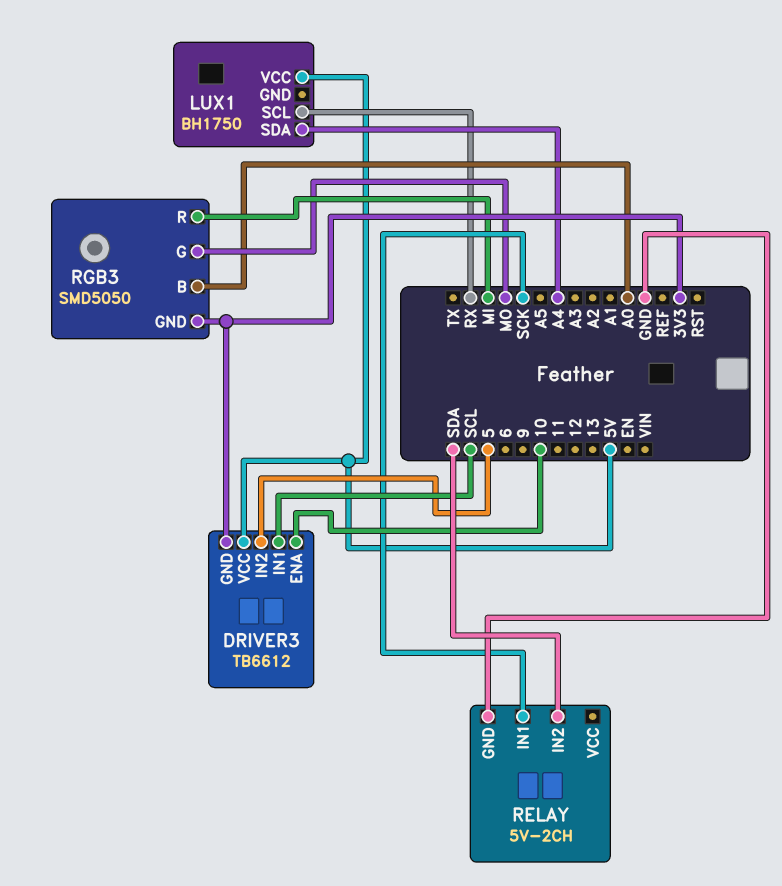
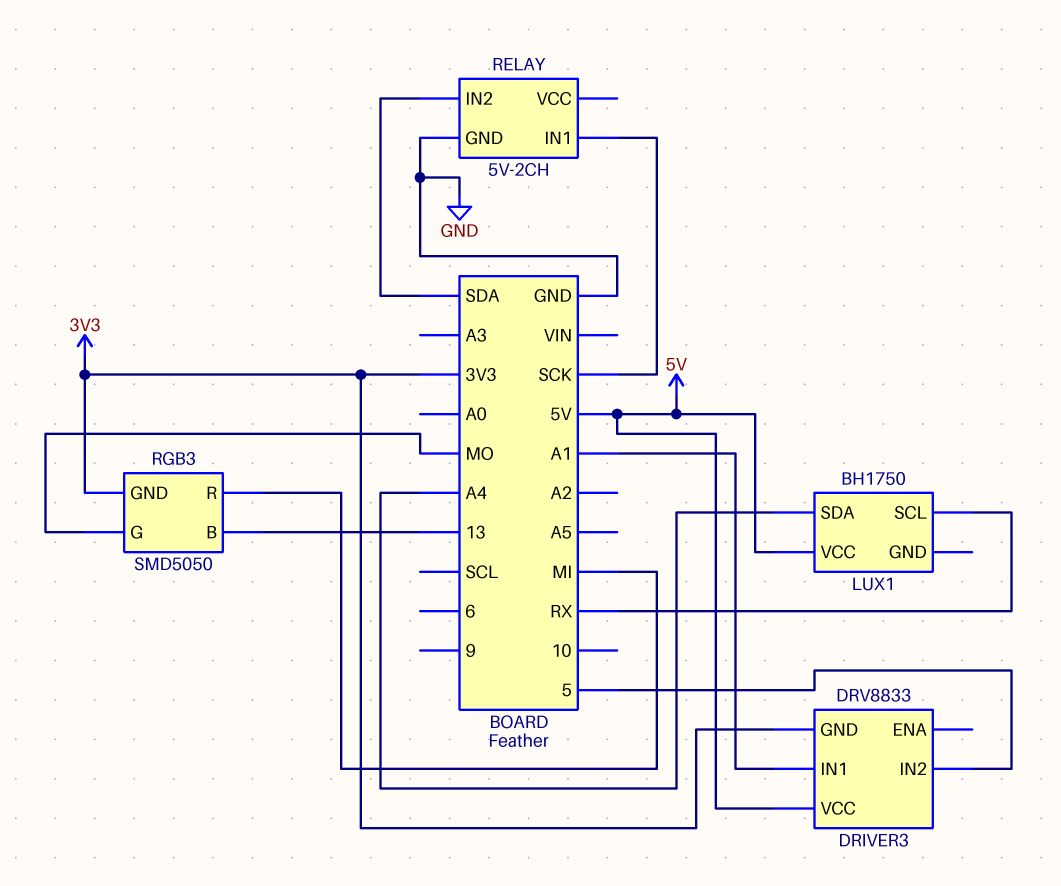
DRIVER3: TB6612 -> DRV8833
DRIVER3 pin ENA: 10 -> none
DRIVER3 pin IN1: SCL -> A1
RGB3 pin B: A0 -> 13

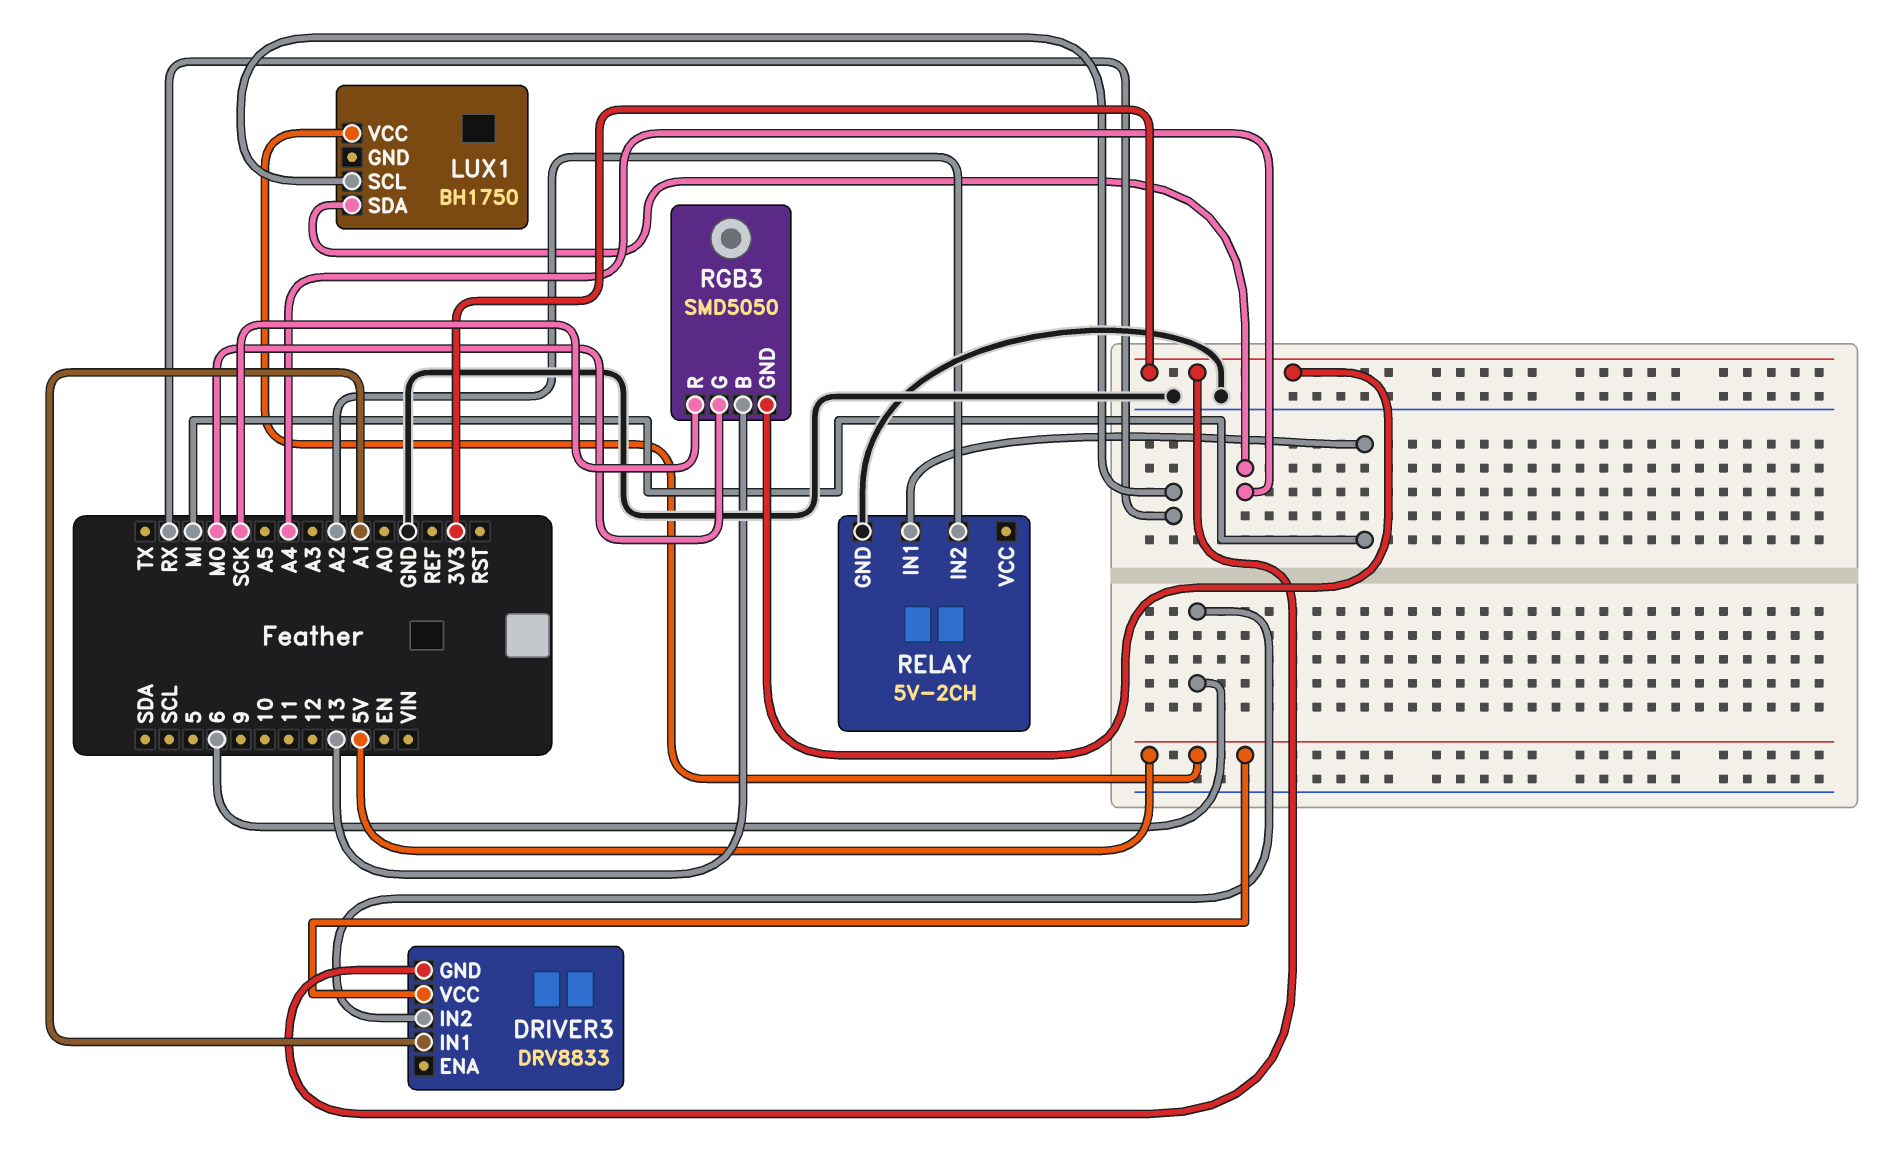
DRIVER3 pin IN2: 5 -> 6
RELAY pin IN1: SCK -> MI
RELAY pin IN2: SDA -> A2
RGB3 pin R: MI -> SCK

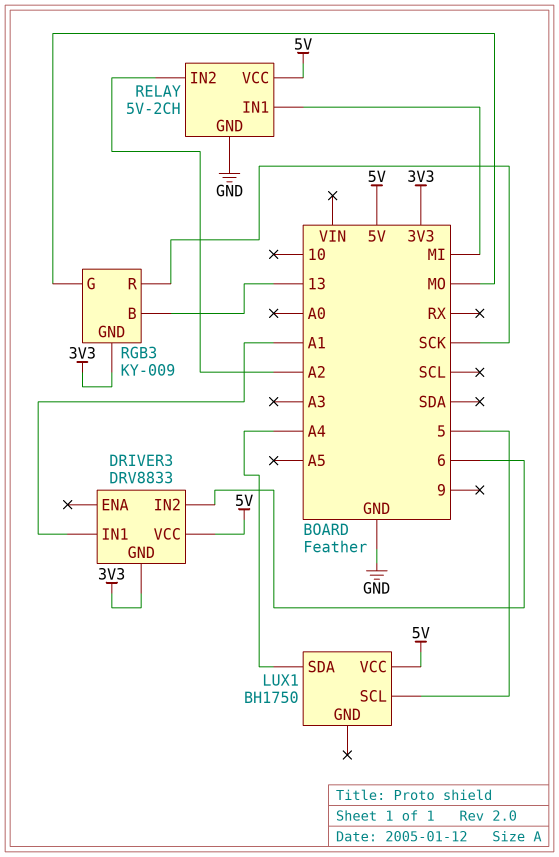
LUX1 pin SCL: RX -> 5
RELAY pin VCC: none -> 5V
RGB3: SMD5050 -> KY-009

